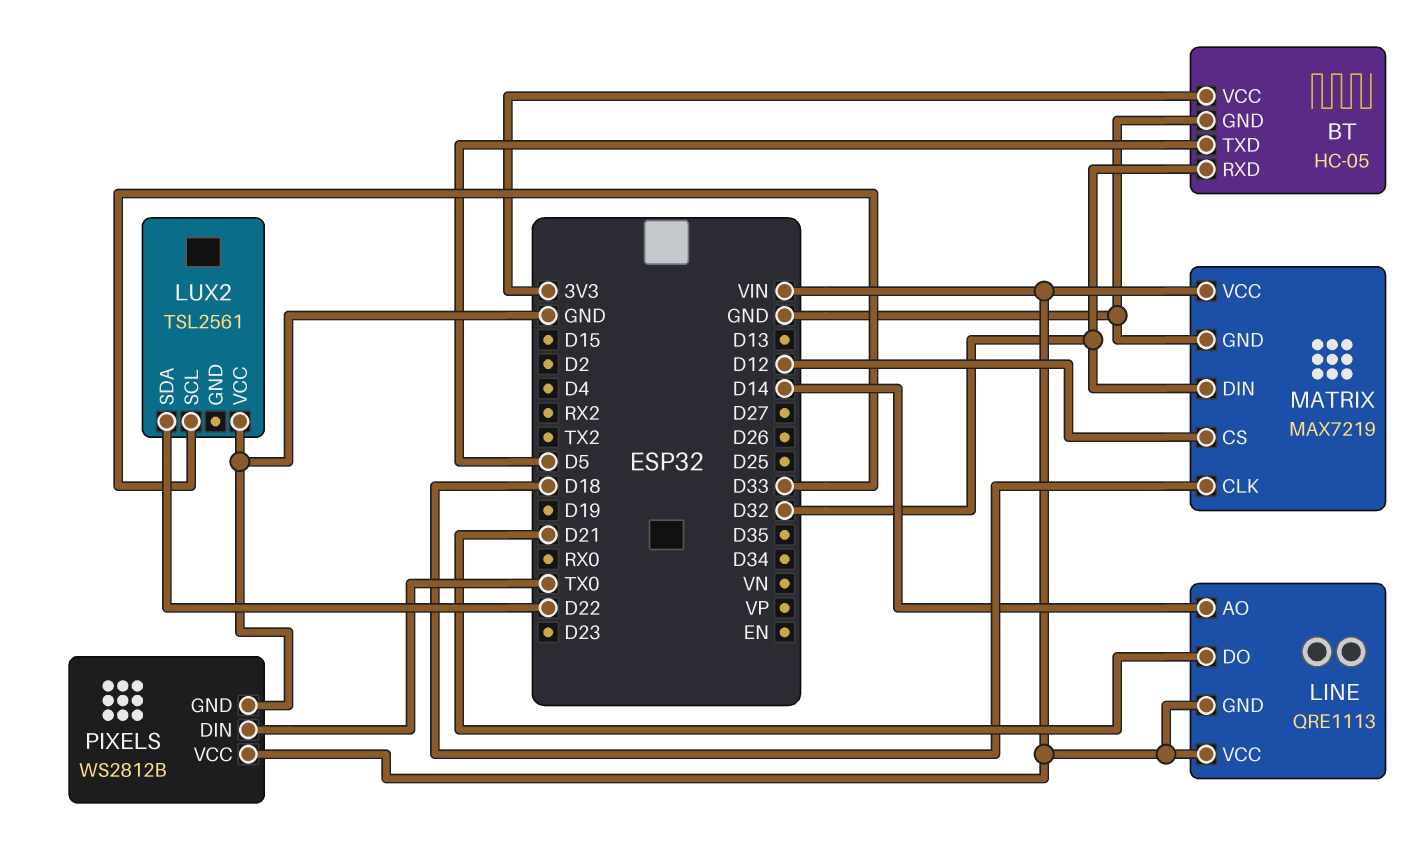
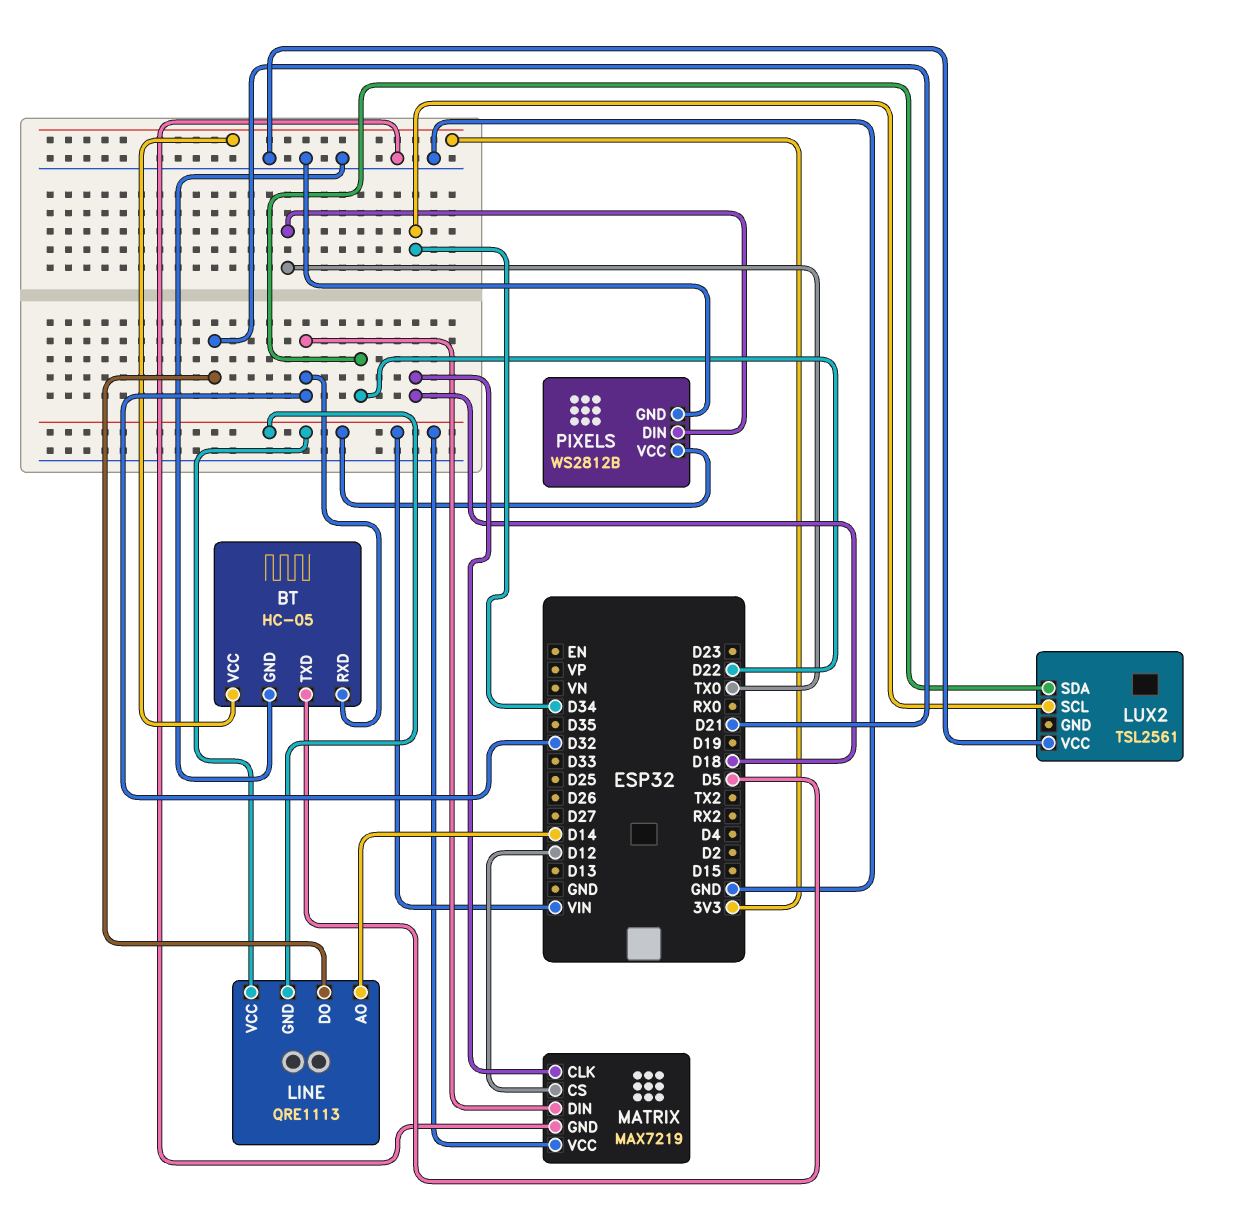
LUX2 pin SCL: D33 -> D34

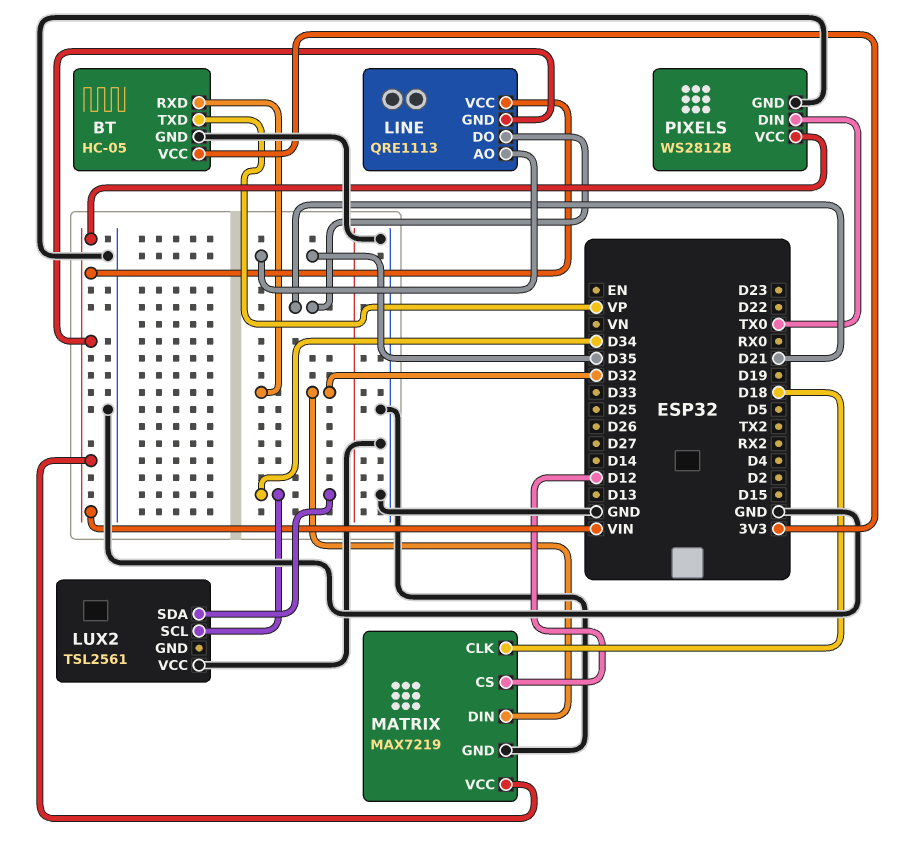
BT pin TXD: D5 -> VP
LINE pin AO: D14 -> D35
LUX2 pin SDA: D22 -> D34

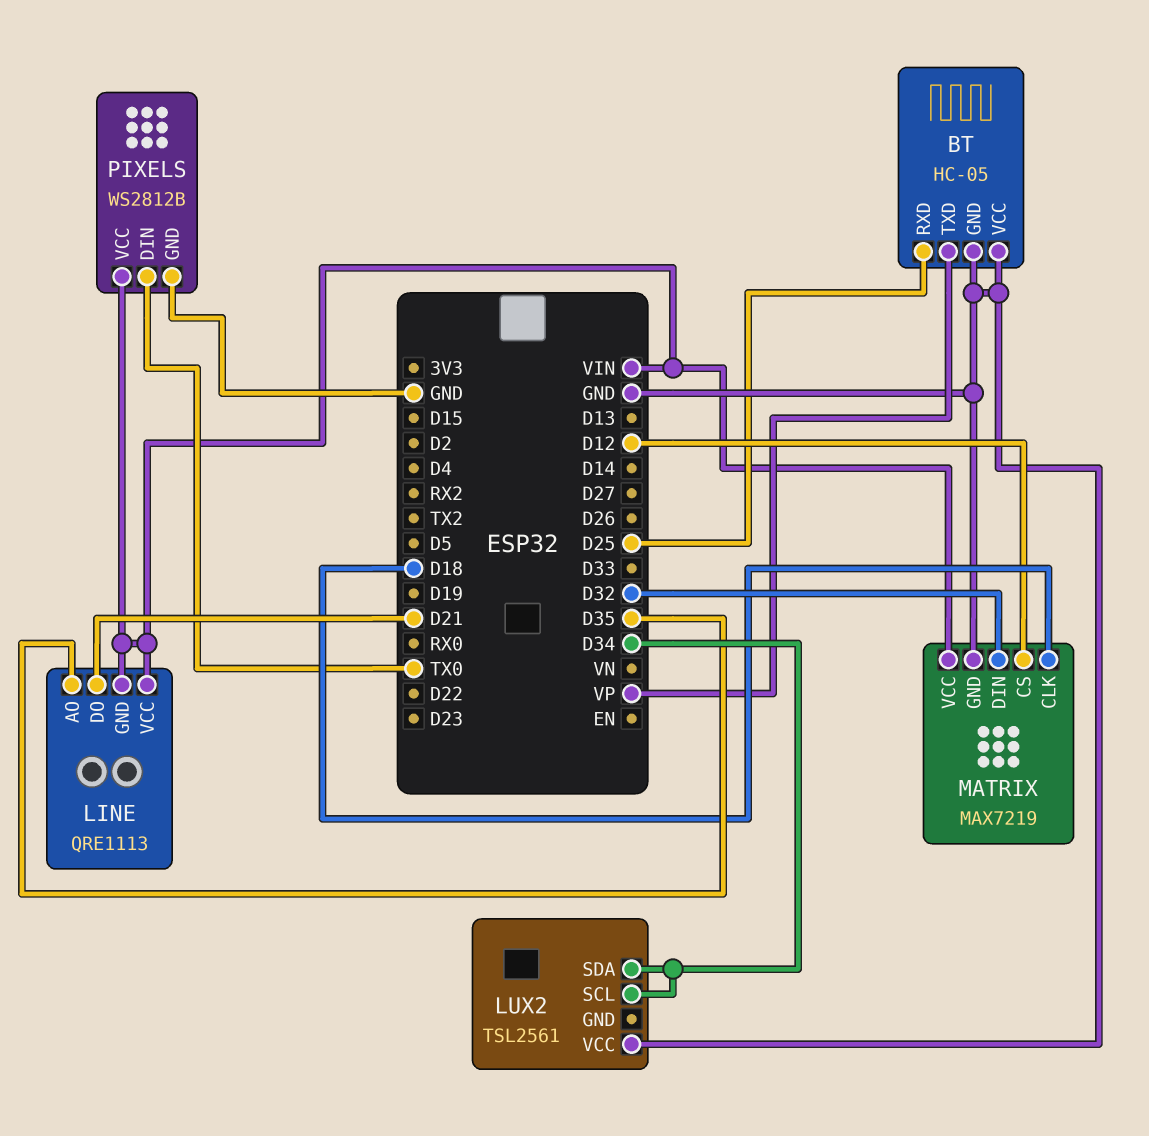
BT pin RXD: D32 -> D25
BT pin VCC: 3V3 -> GND

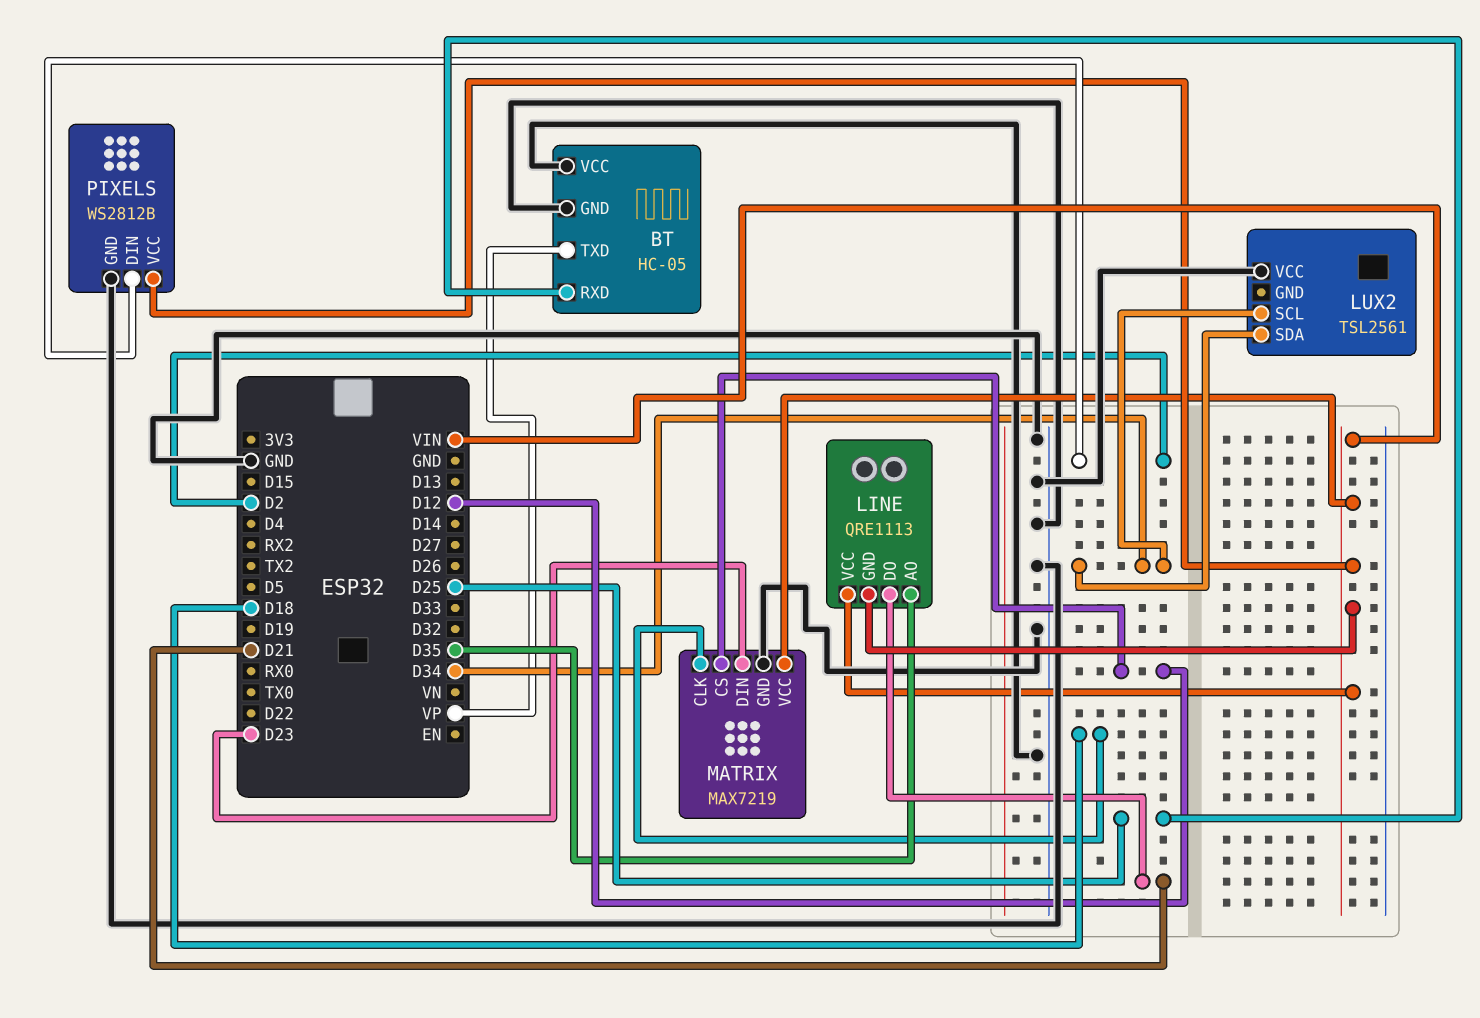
MATRIX pin DIN: D32 -> D23
PIXELS pin DIN: TX0 -> D2

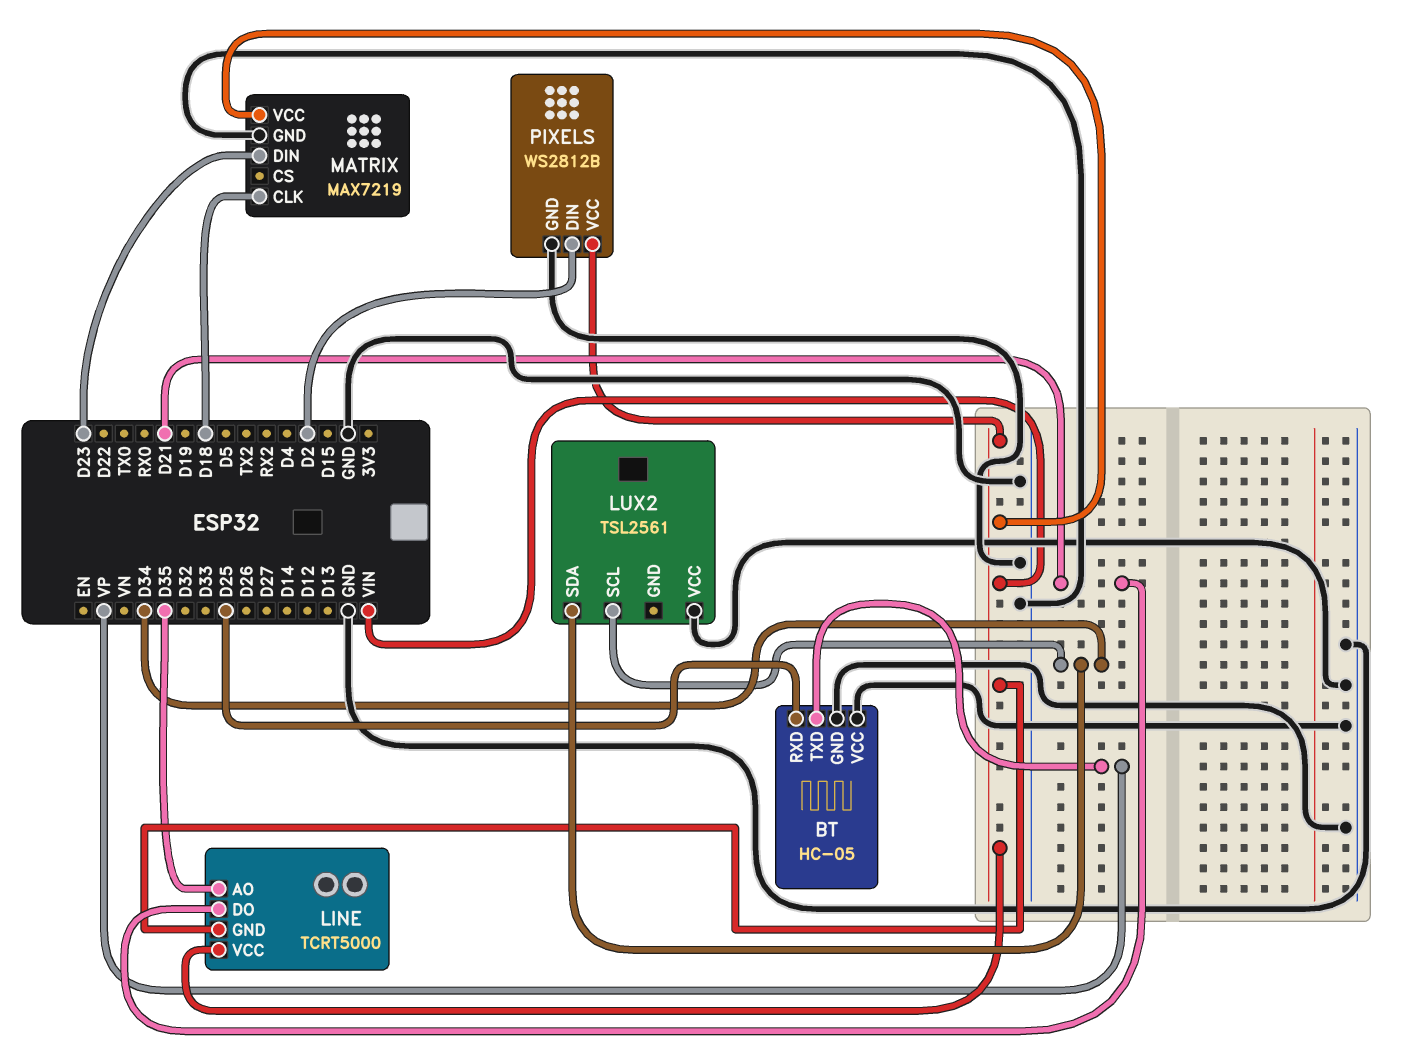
LINE: QRE1113 -> TCRT5000
MATRIX pin CS: D12 -> none

